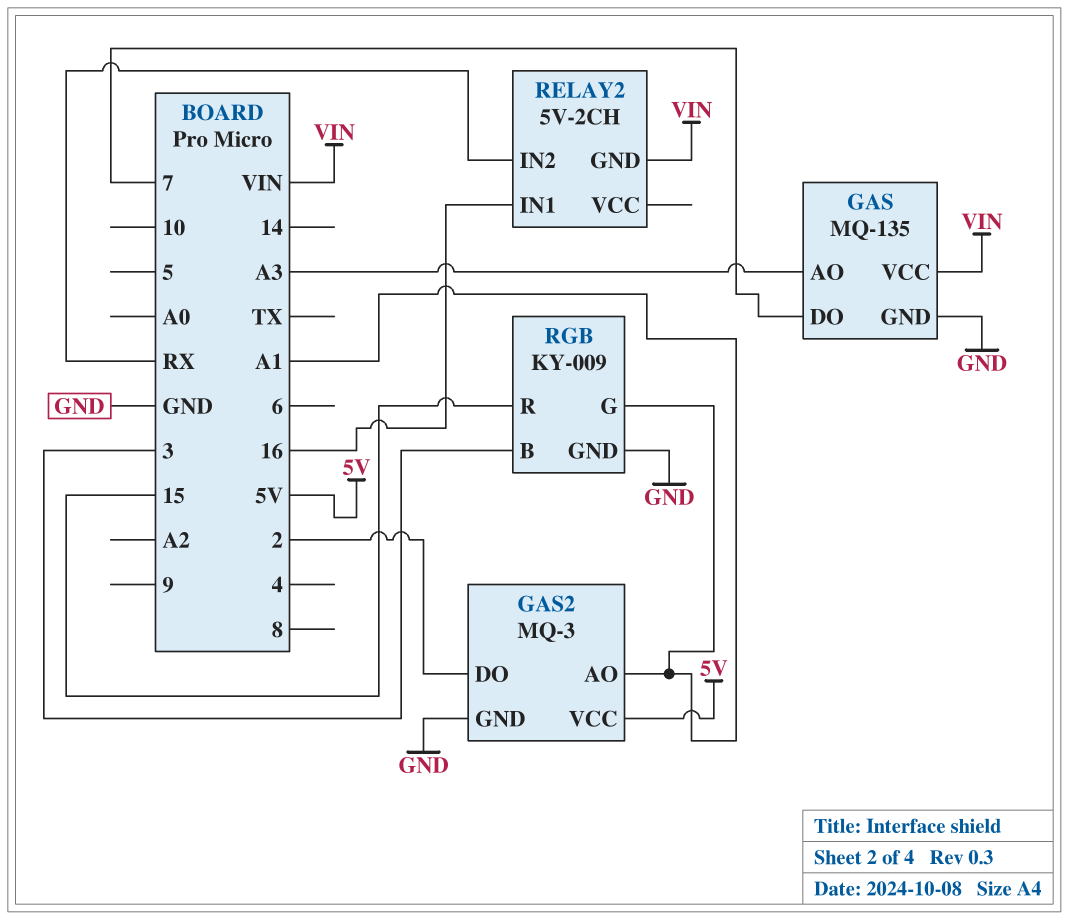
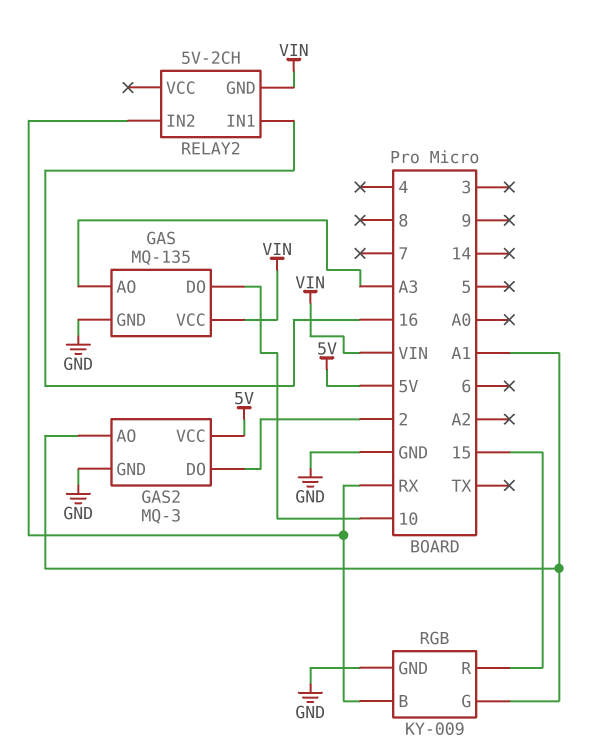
GAS pin DO: 7 -> 10
RGB pin B: 3 -> RX

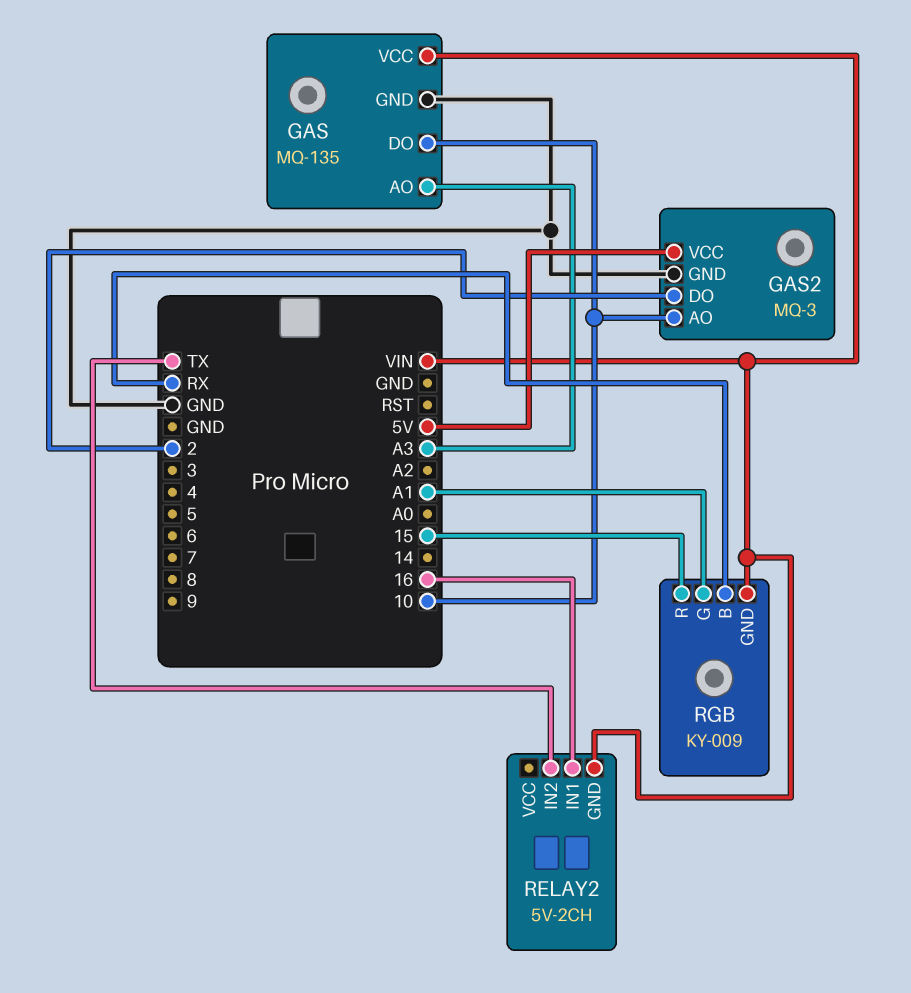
GAS2 pin AO: A1 -> 10
RELAY2 pin IN2: RX -> TX
RGB pin GND: GND -> VIN

